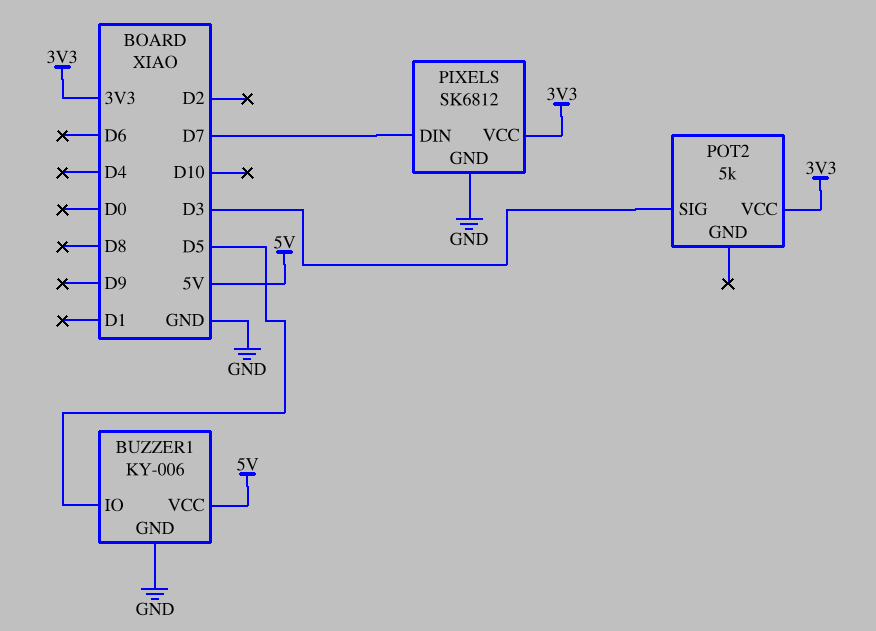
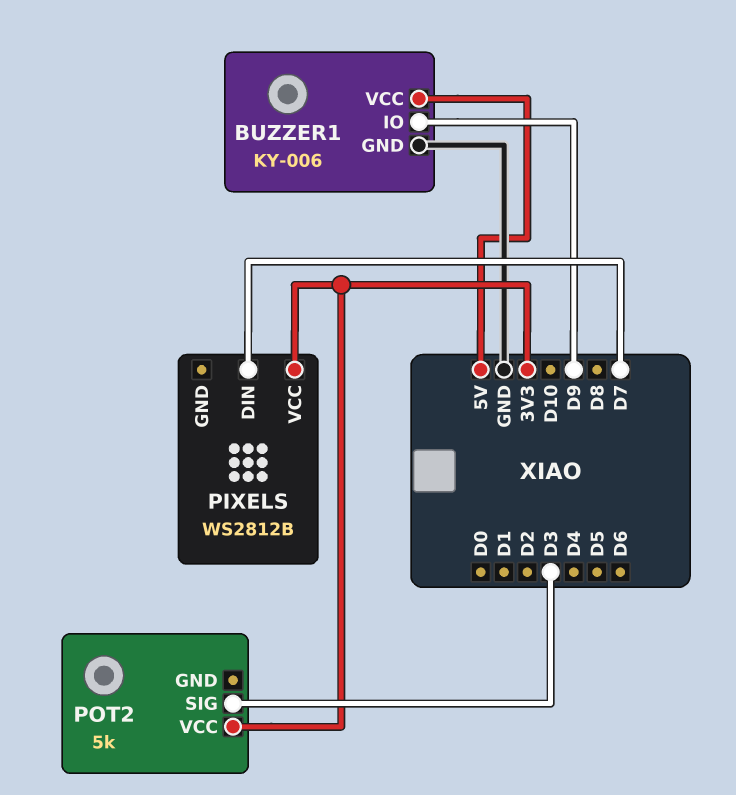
BUZZER1 pin IO: D5 -> D9
PIXELS: SK6812 -> WS2812B
PIXELS pin GND: GND -> none

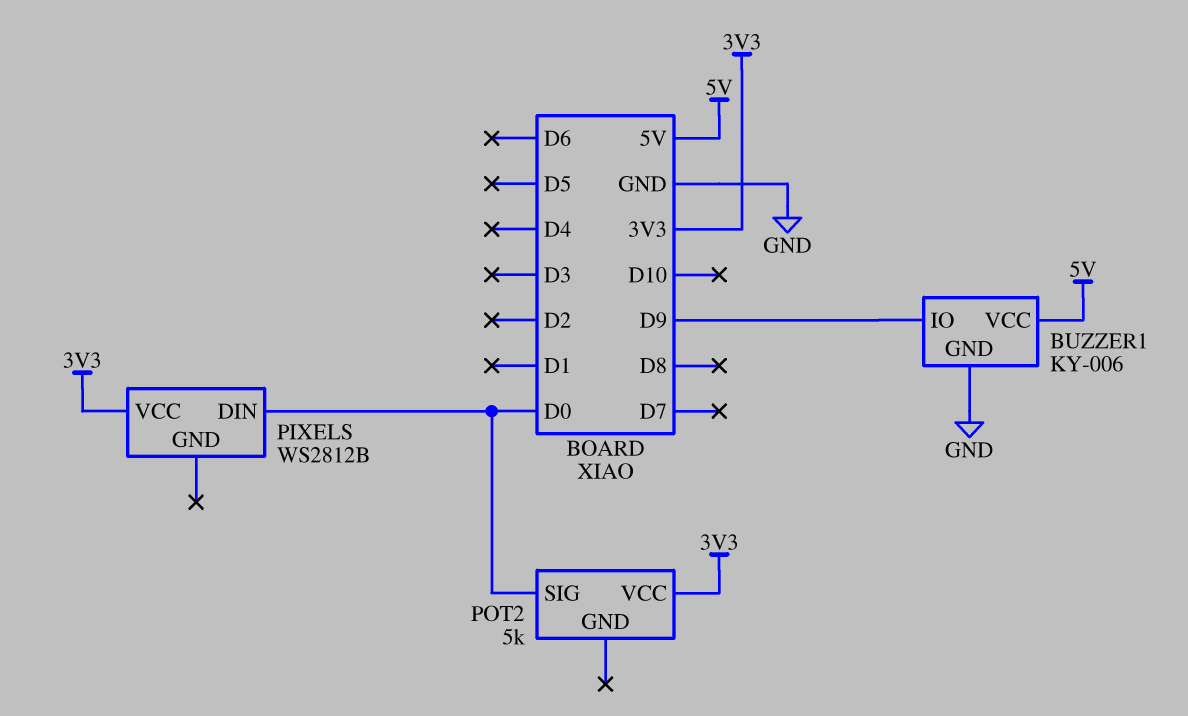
PIXELS pin DIN: D7 -> D0
POT2 pin SIG: D3 -> D0

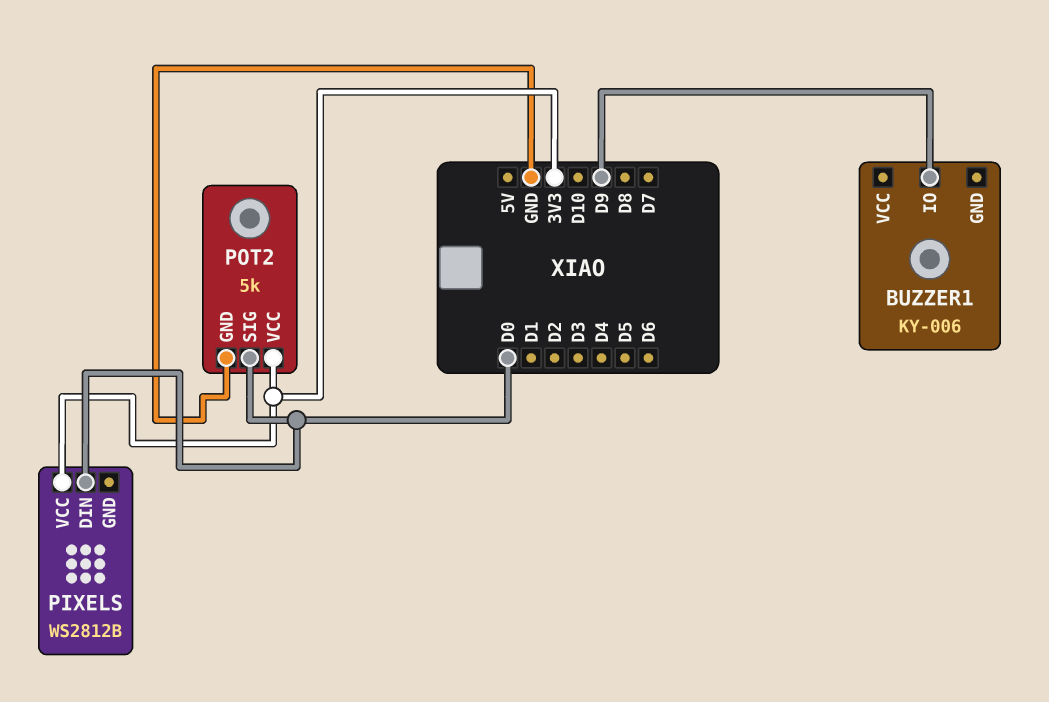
BUZZER1 pin GND: GND -> none
BUZZER1 pin VCC: 5V -> none
POT2 pin GND: none -> GND

